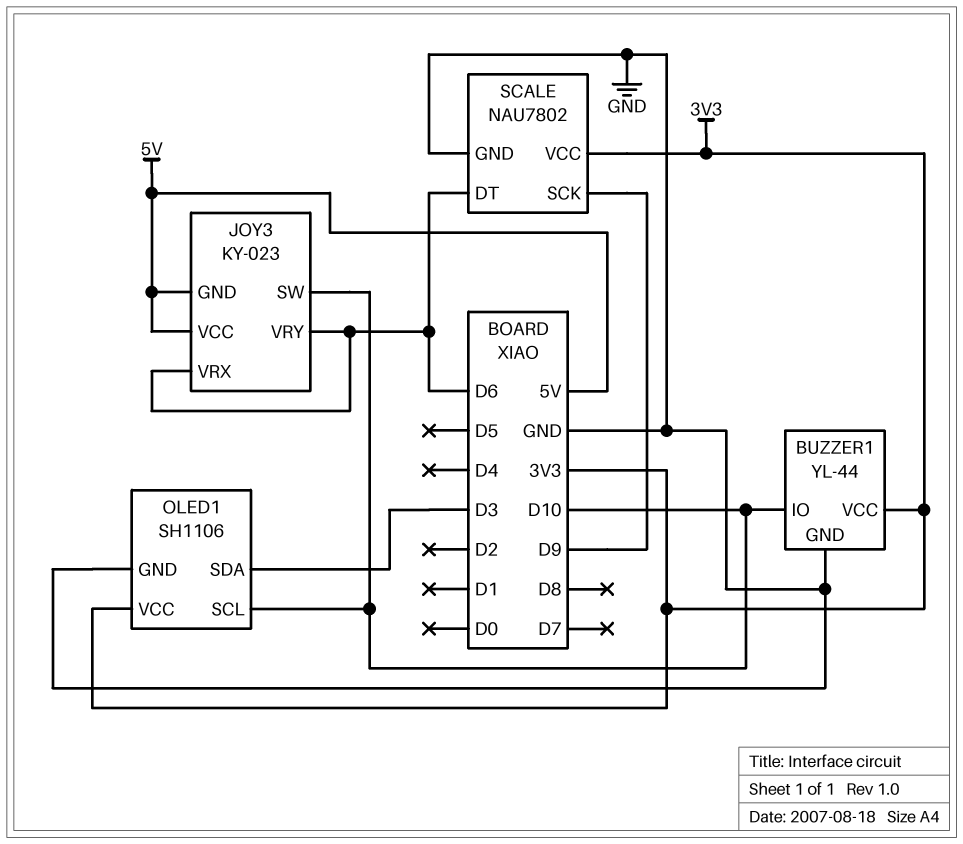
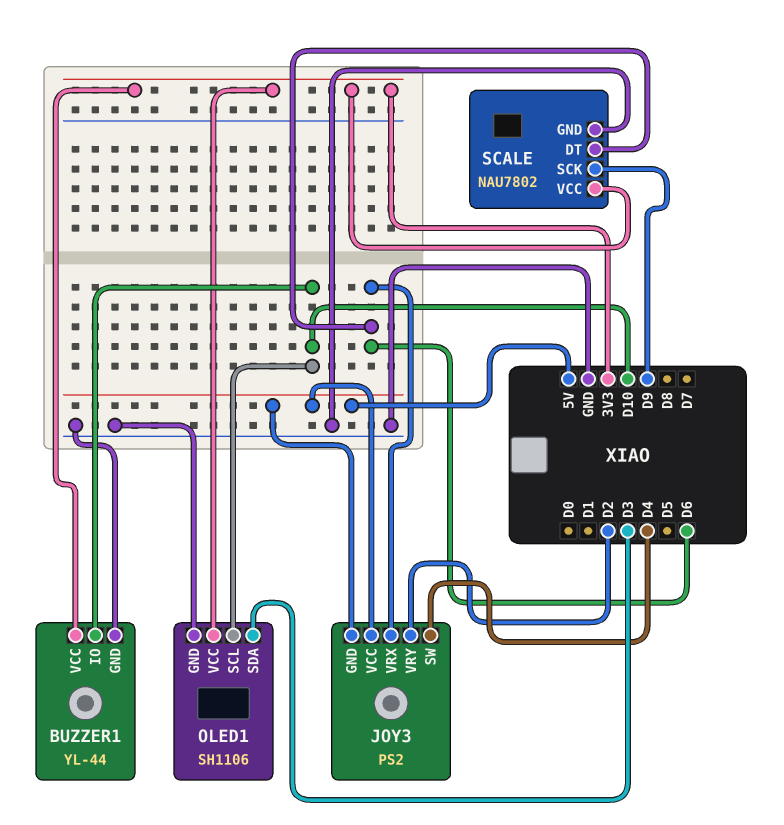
JOY3: KY-023 -> PS2
JOY3 pin SW: D10 -> D4
JOY3 pin VRY: D6 -> D2

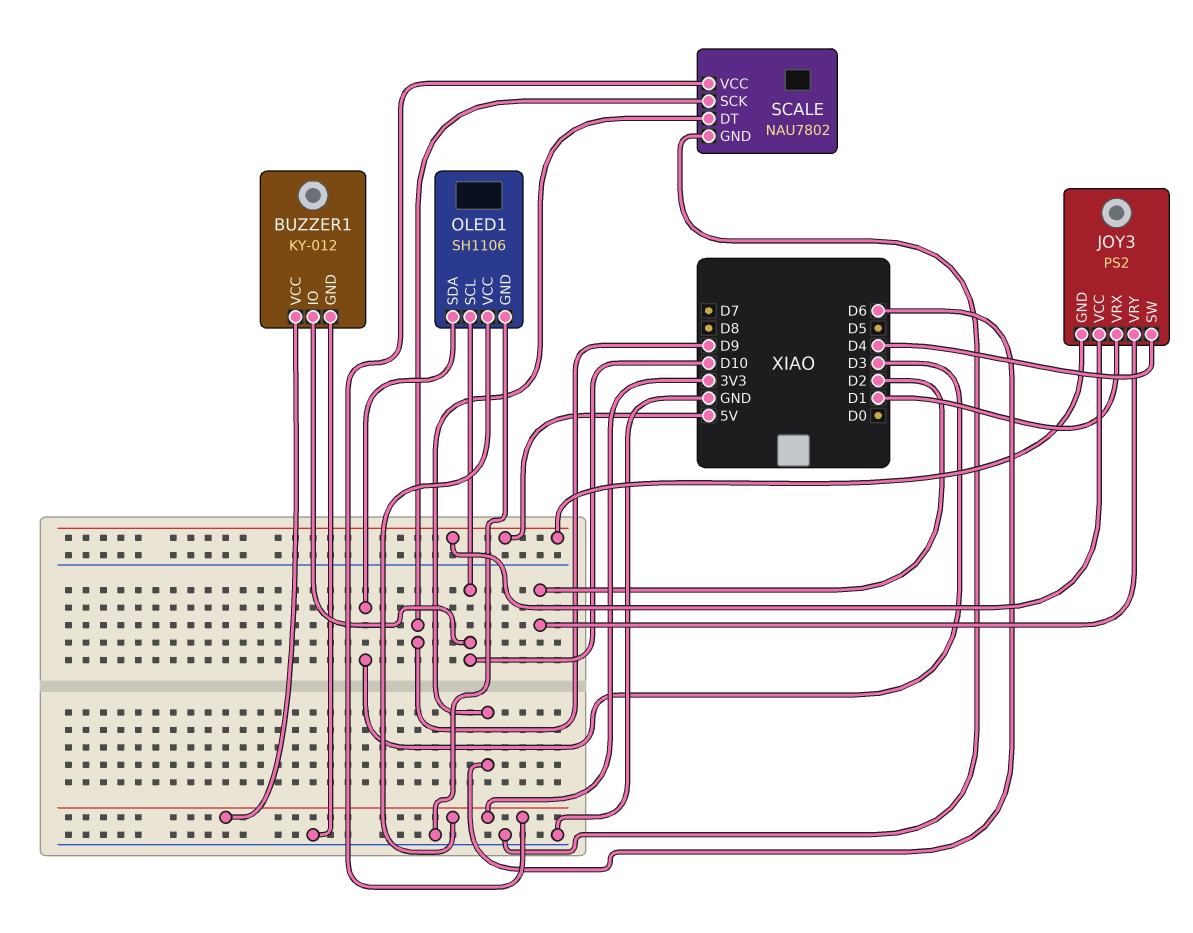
BUZZER1: YL-44 -> KY-012
JOY3 pin VRX: D6 -> D1

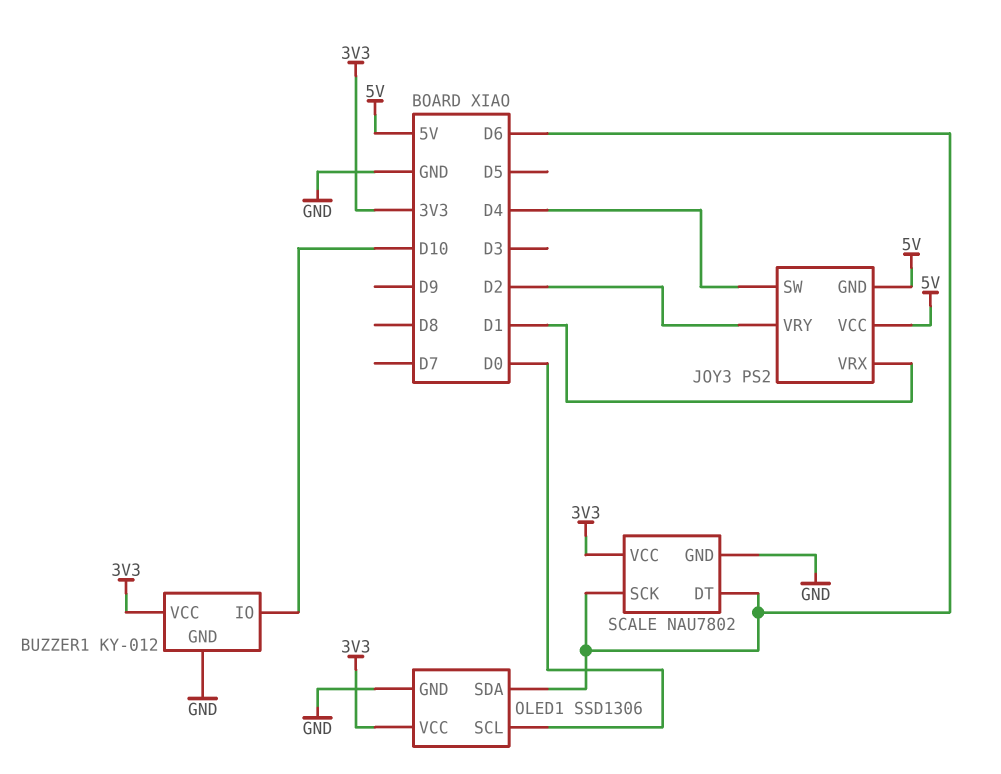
OLED1: SH1106 -> SSD1306
OLED1 pin SCL: D10 -> D0
OLED1 pin SDA: D3 -> D6
SCALE pin SCK: D9 -> D6

